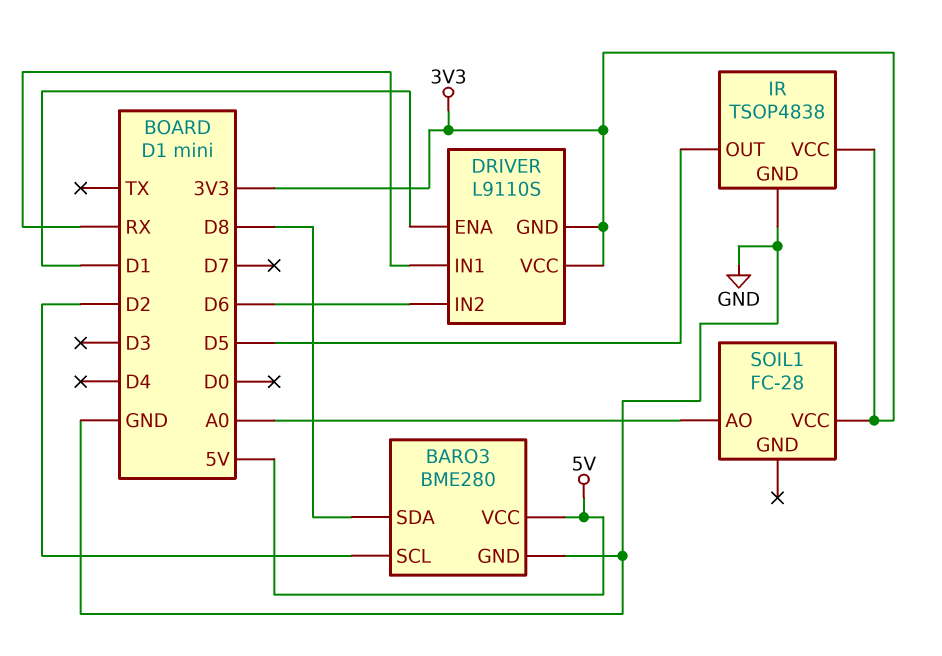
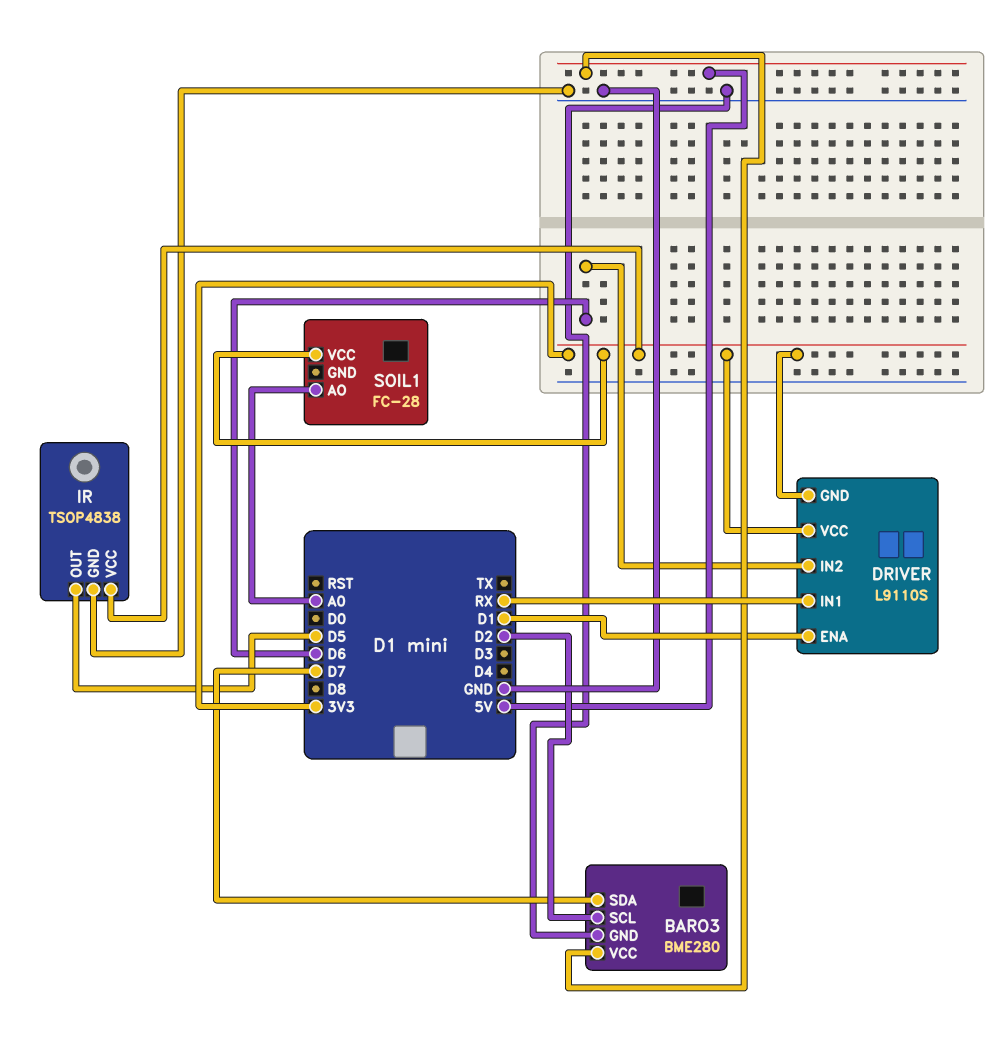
BARO3 pin SDA: D8 -> D7

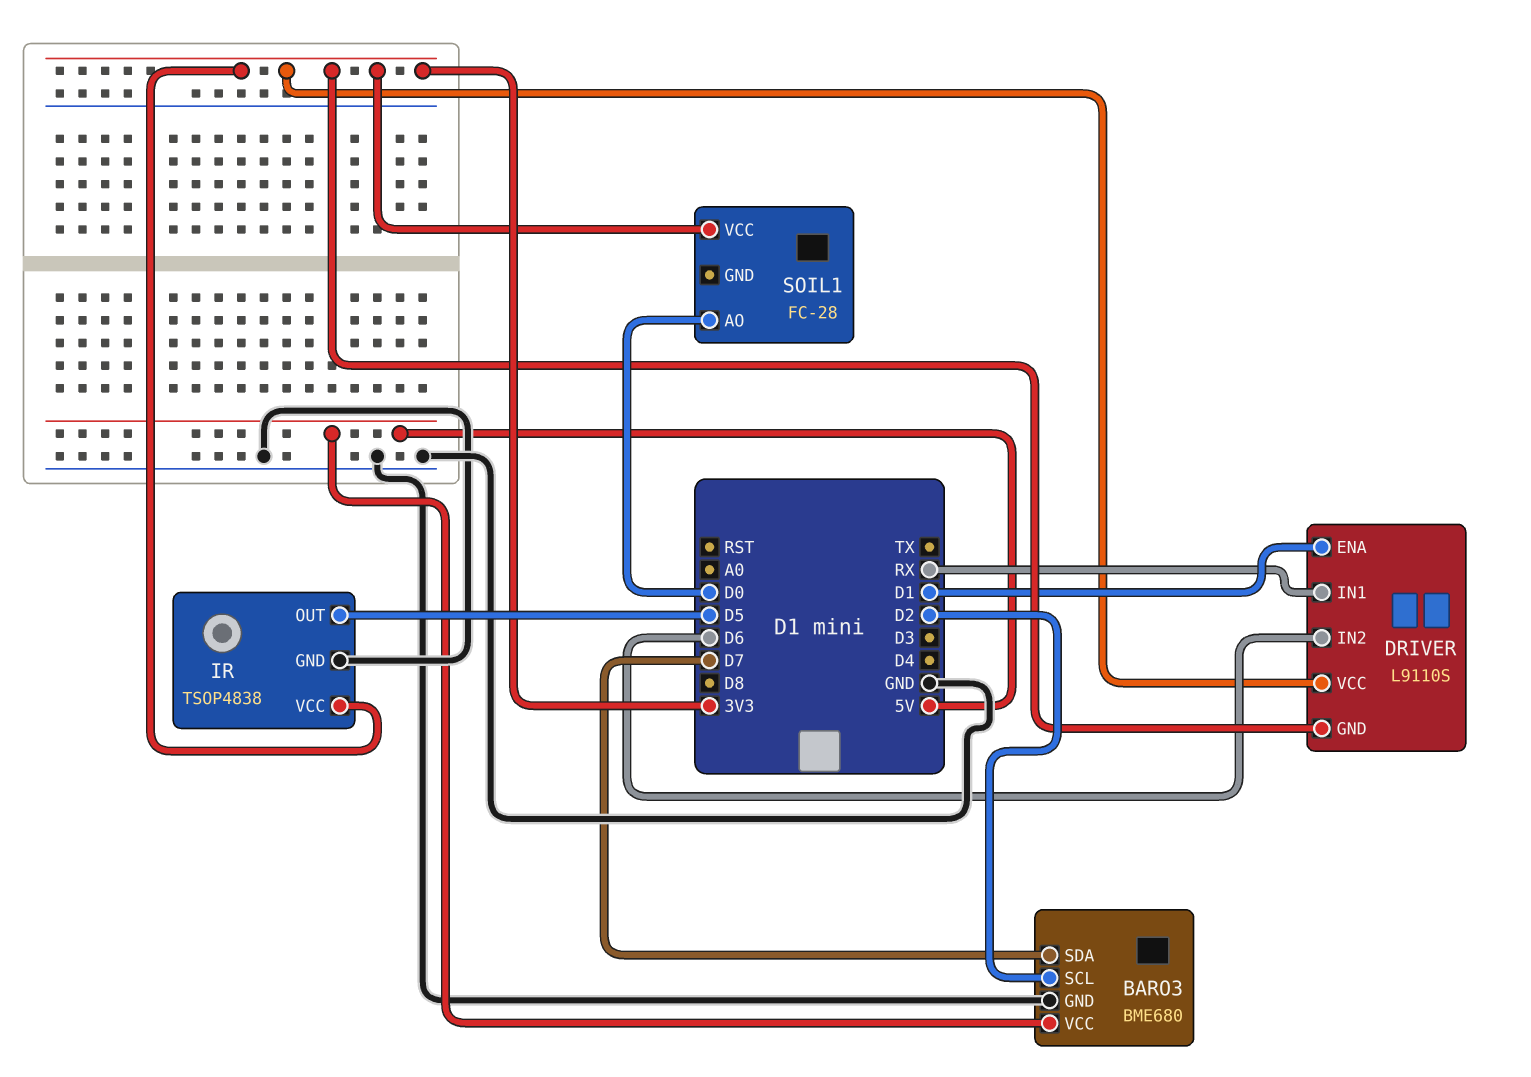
BARO3: BME280 -> BME680
SOIL1 pin AO: A0 -> D0

